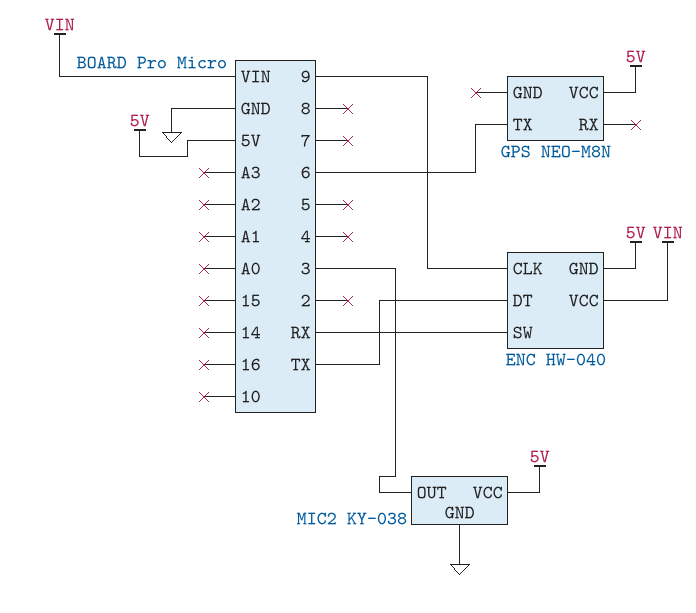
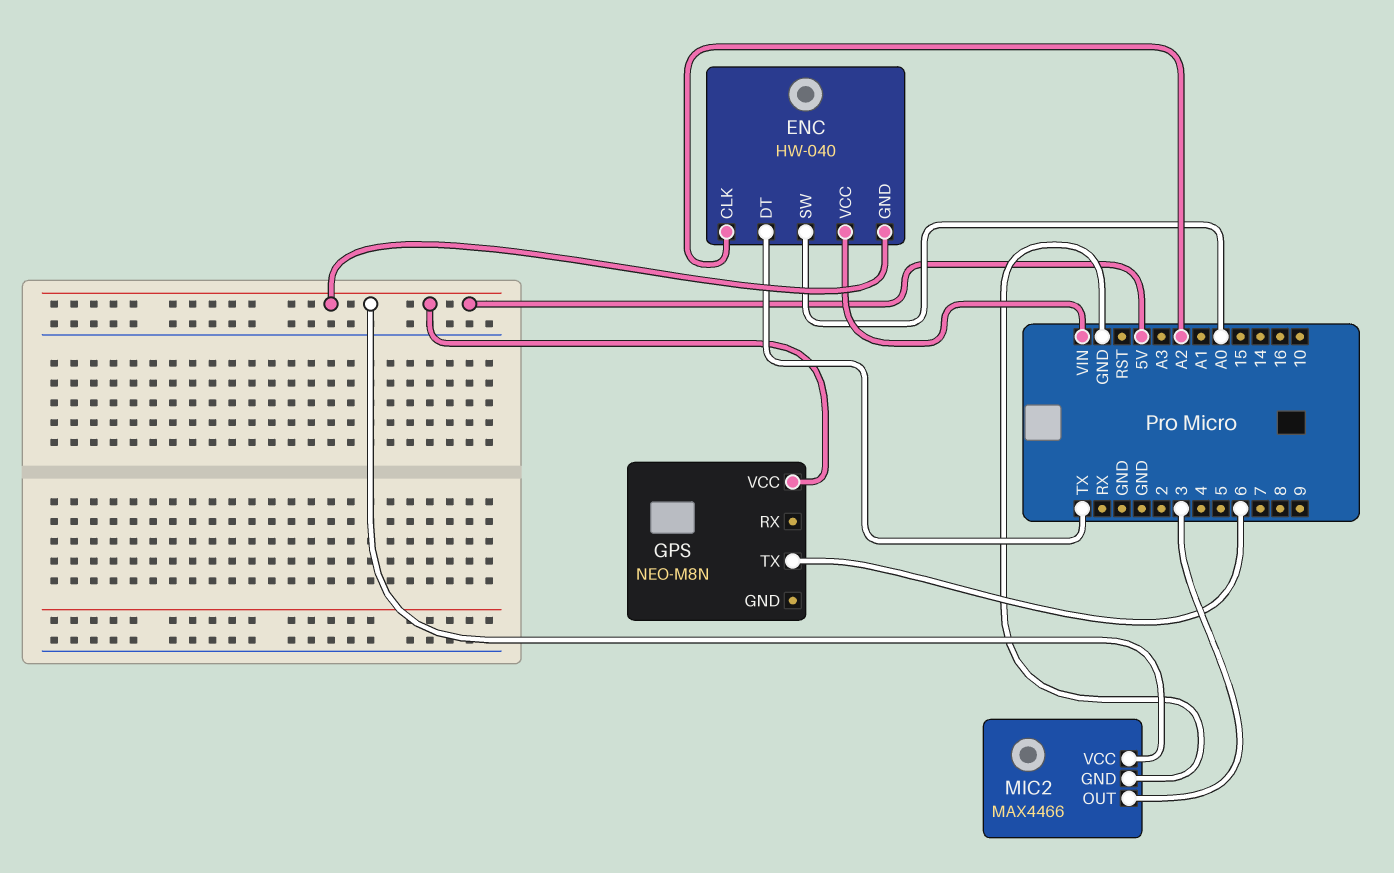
ENC pin CLK: 9 -> A2
ENC pin SW: RX -> A0
MIC2: KY-038 -> MAX4466

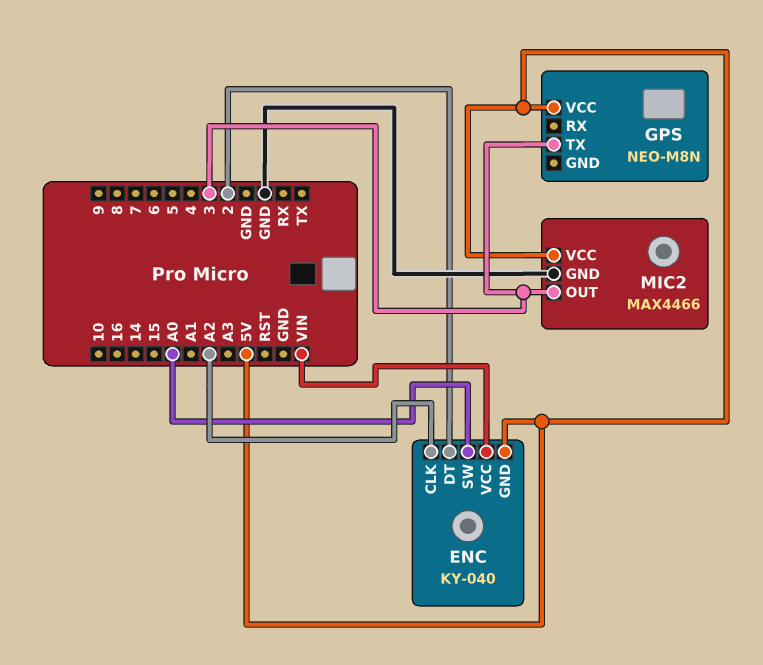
ENC: HW-040 -> KY-040
ENC pin DT: TX -> 2
GPS pin TX: 6 -> 3

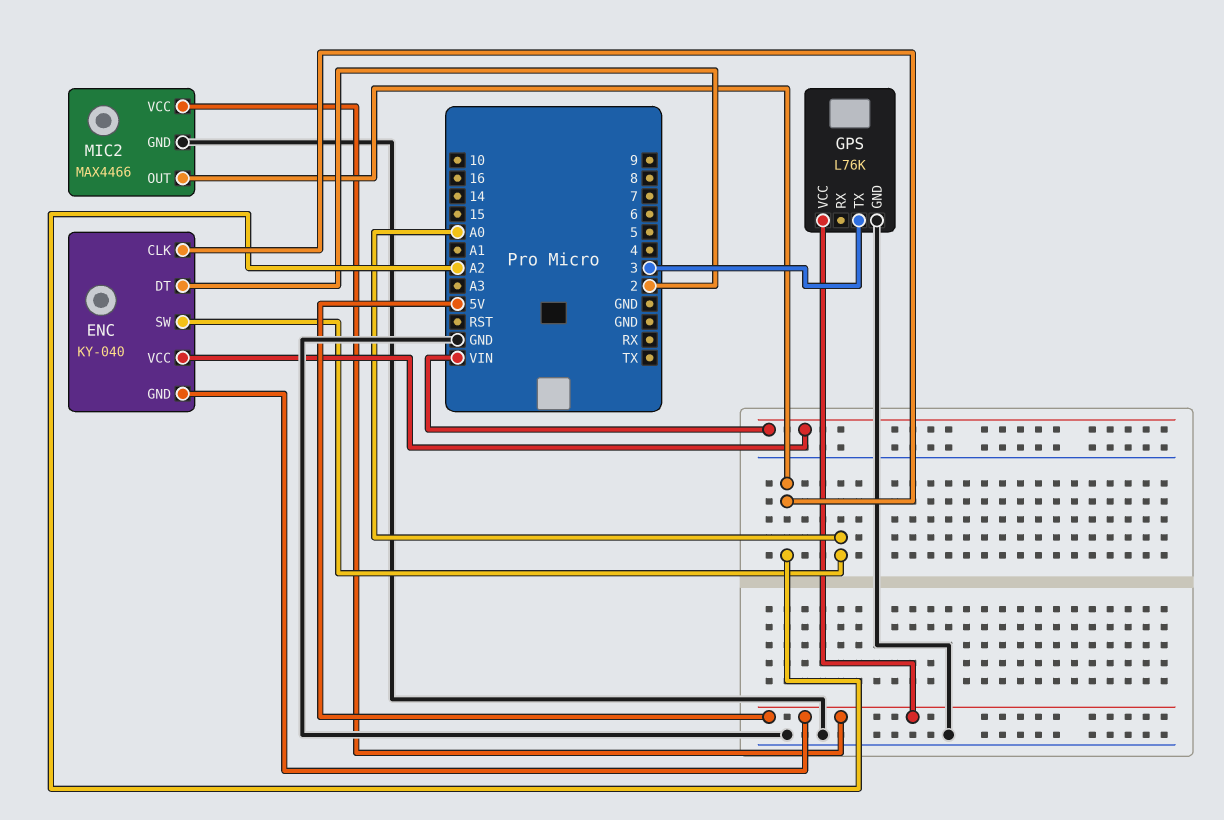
GPS: NEO-M8N -> L76K
GPS pin GND: none -> GND
MIC2 pin OUT: 3 -> A2

